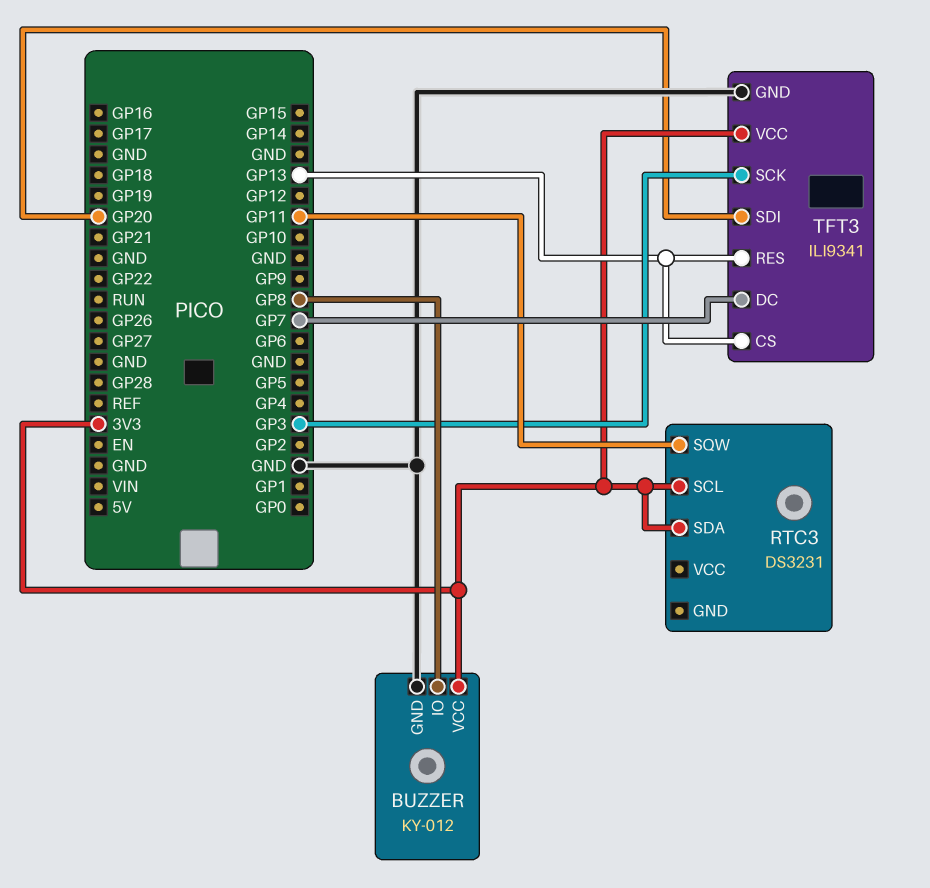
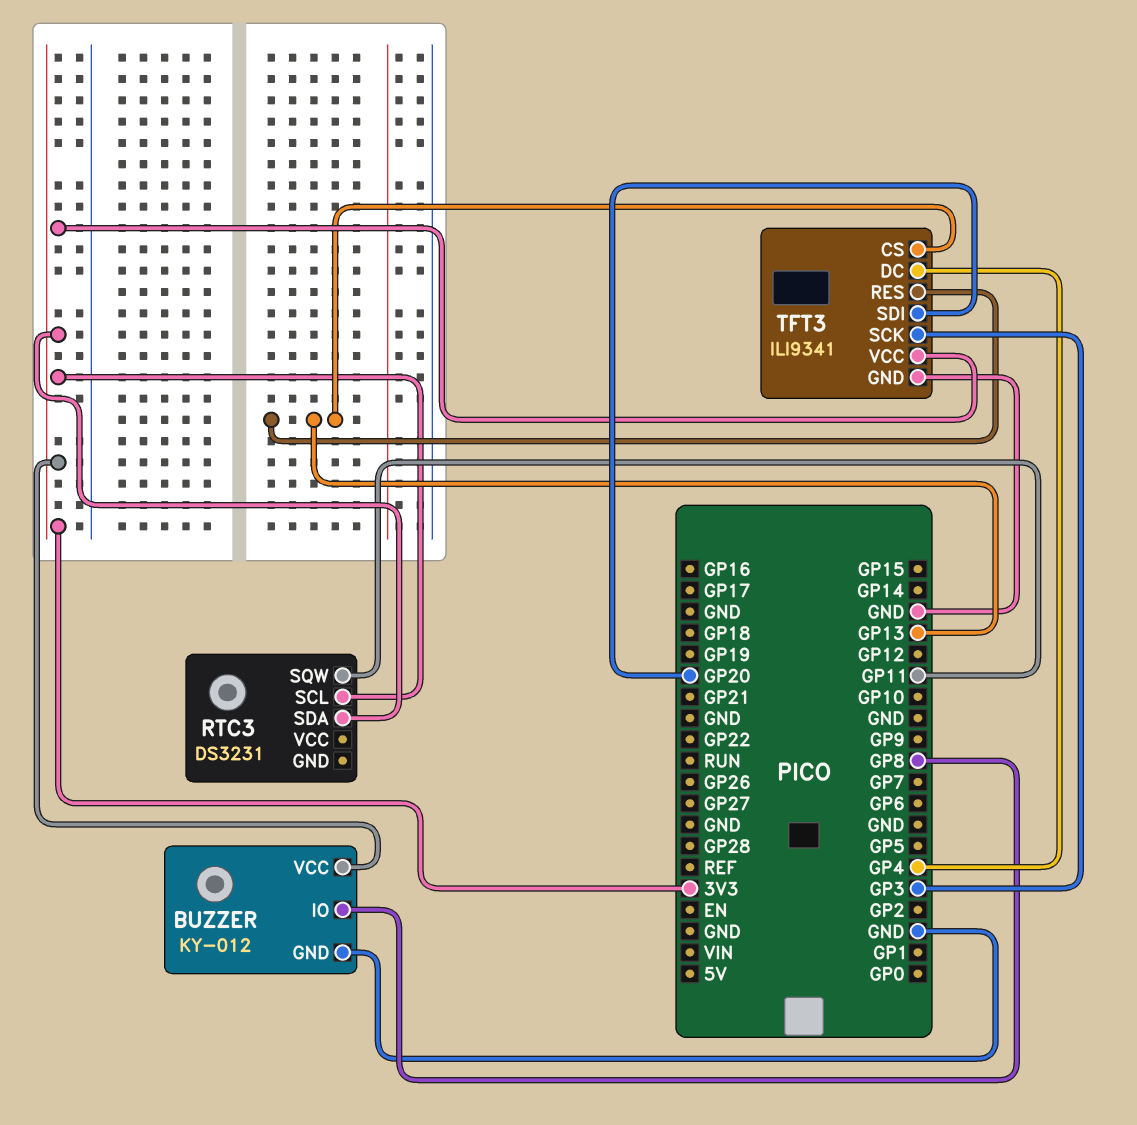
TFT3 pin DC: GP7 -> GP4

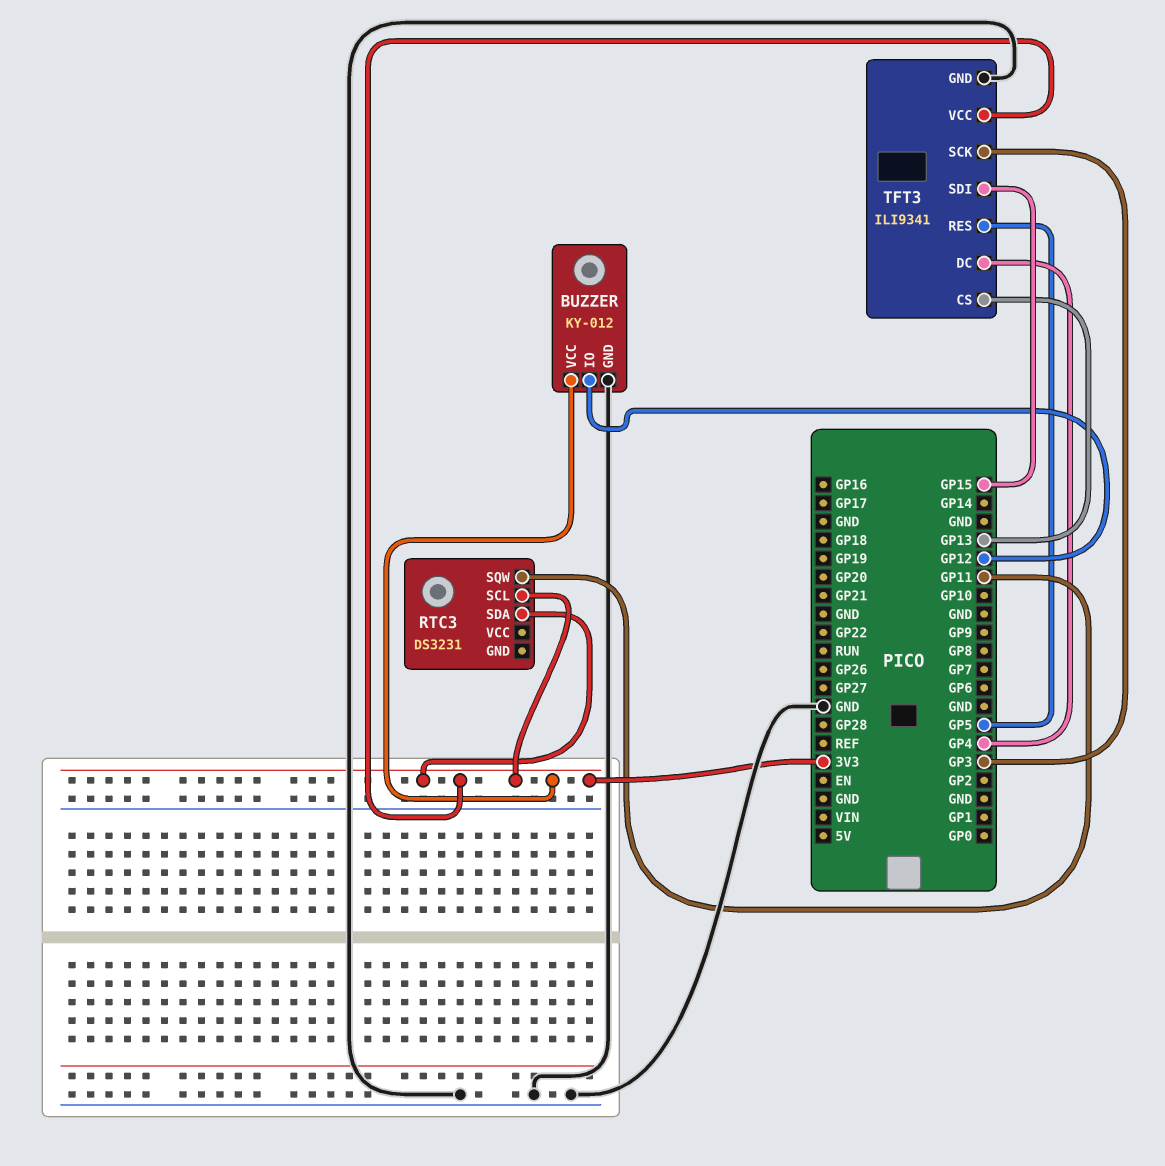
BUZZER pin IO: GP8 -> GP12
TFT3 pin RES: GP13 -> GP5
TFT3 pin SDI: GP20 -> GP15

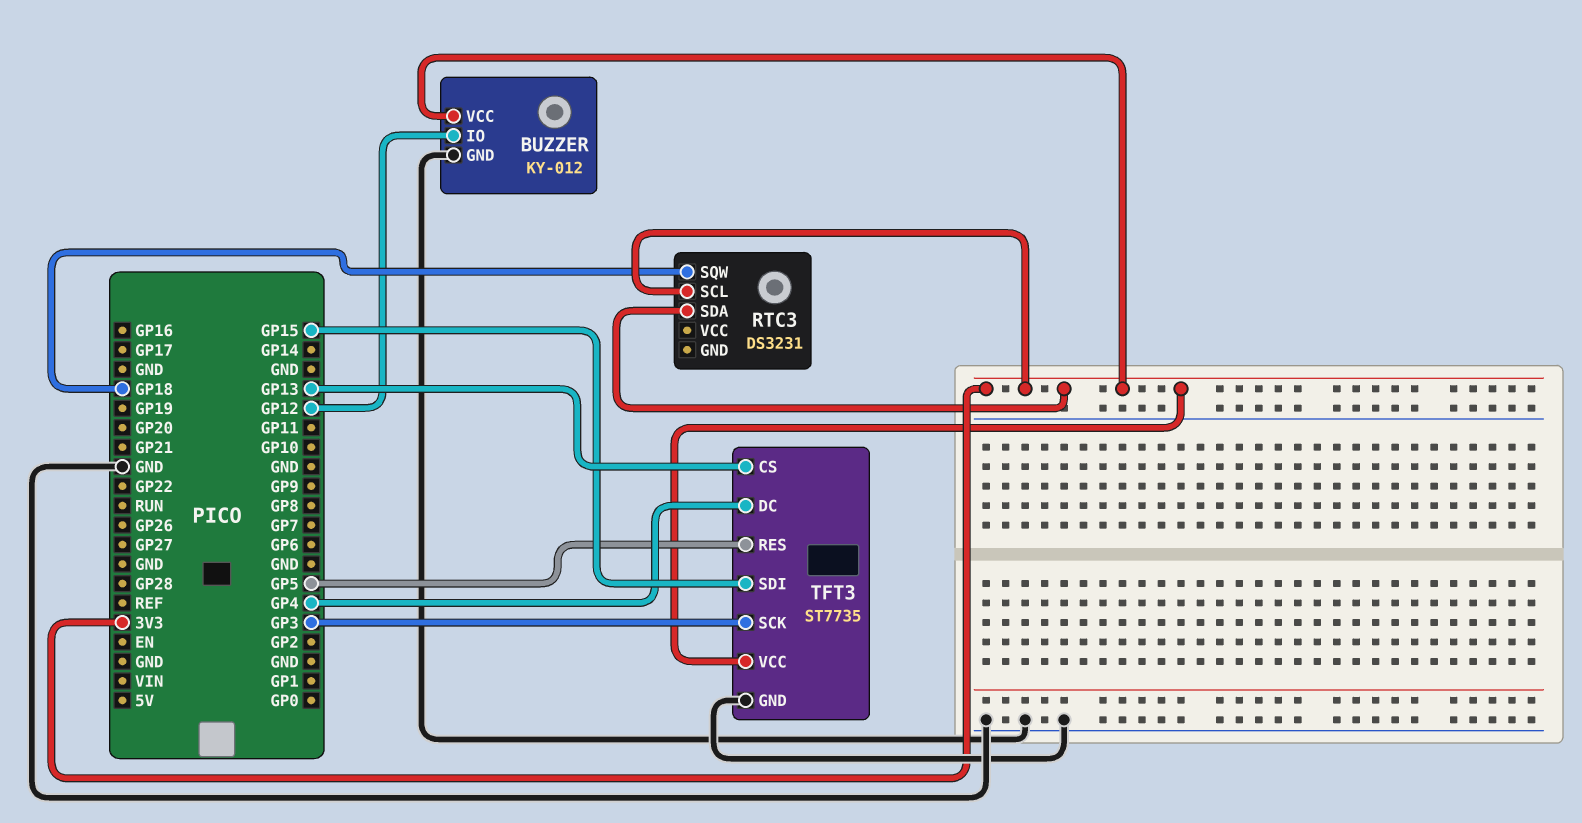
RTC3 pin SQW: GP11 -> GP18
TFT3: ILI9341 -> ST7735

